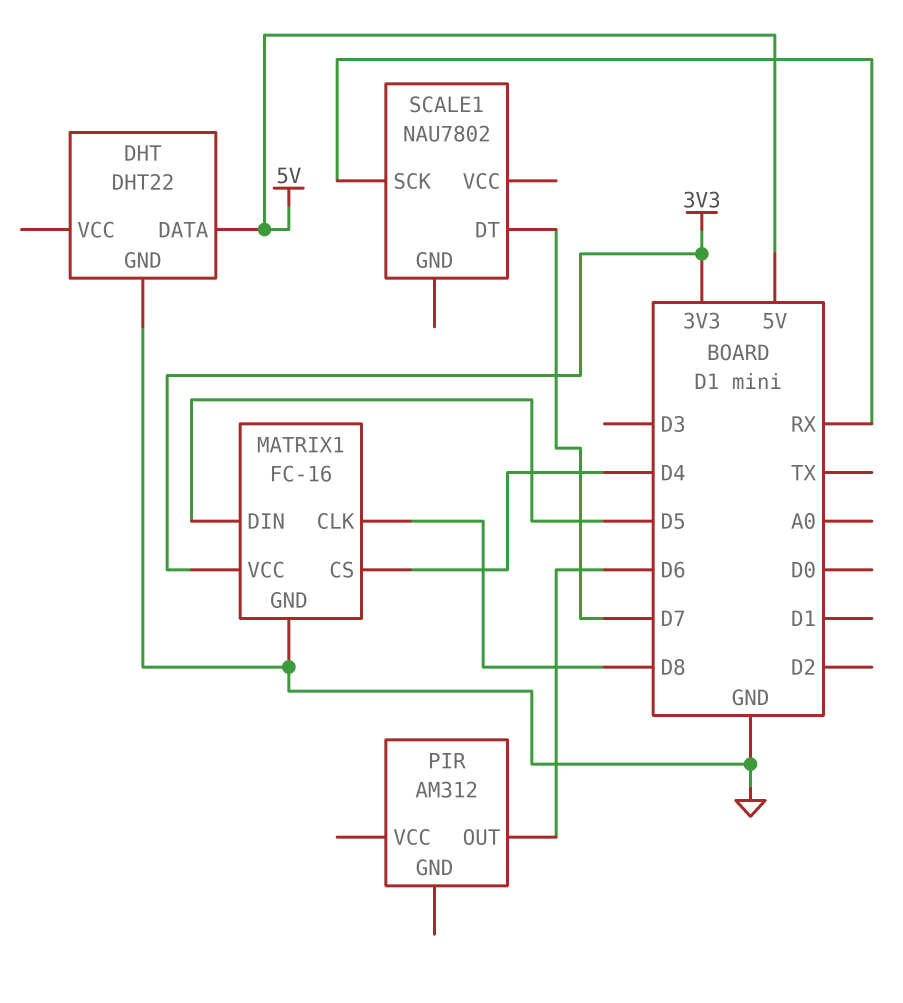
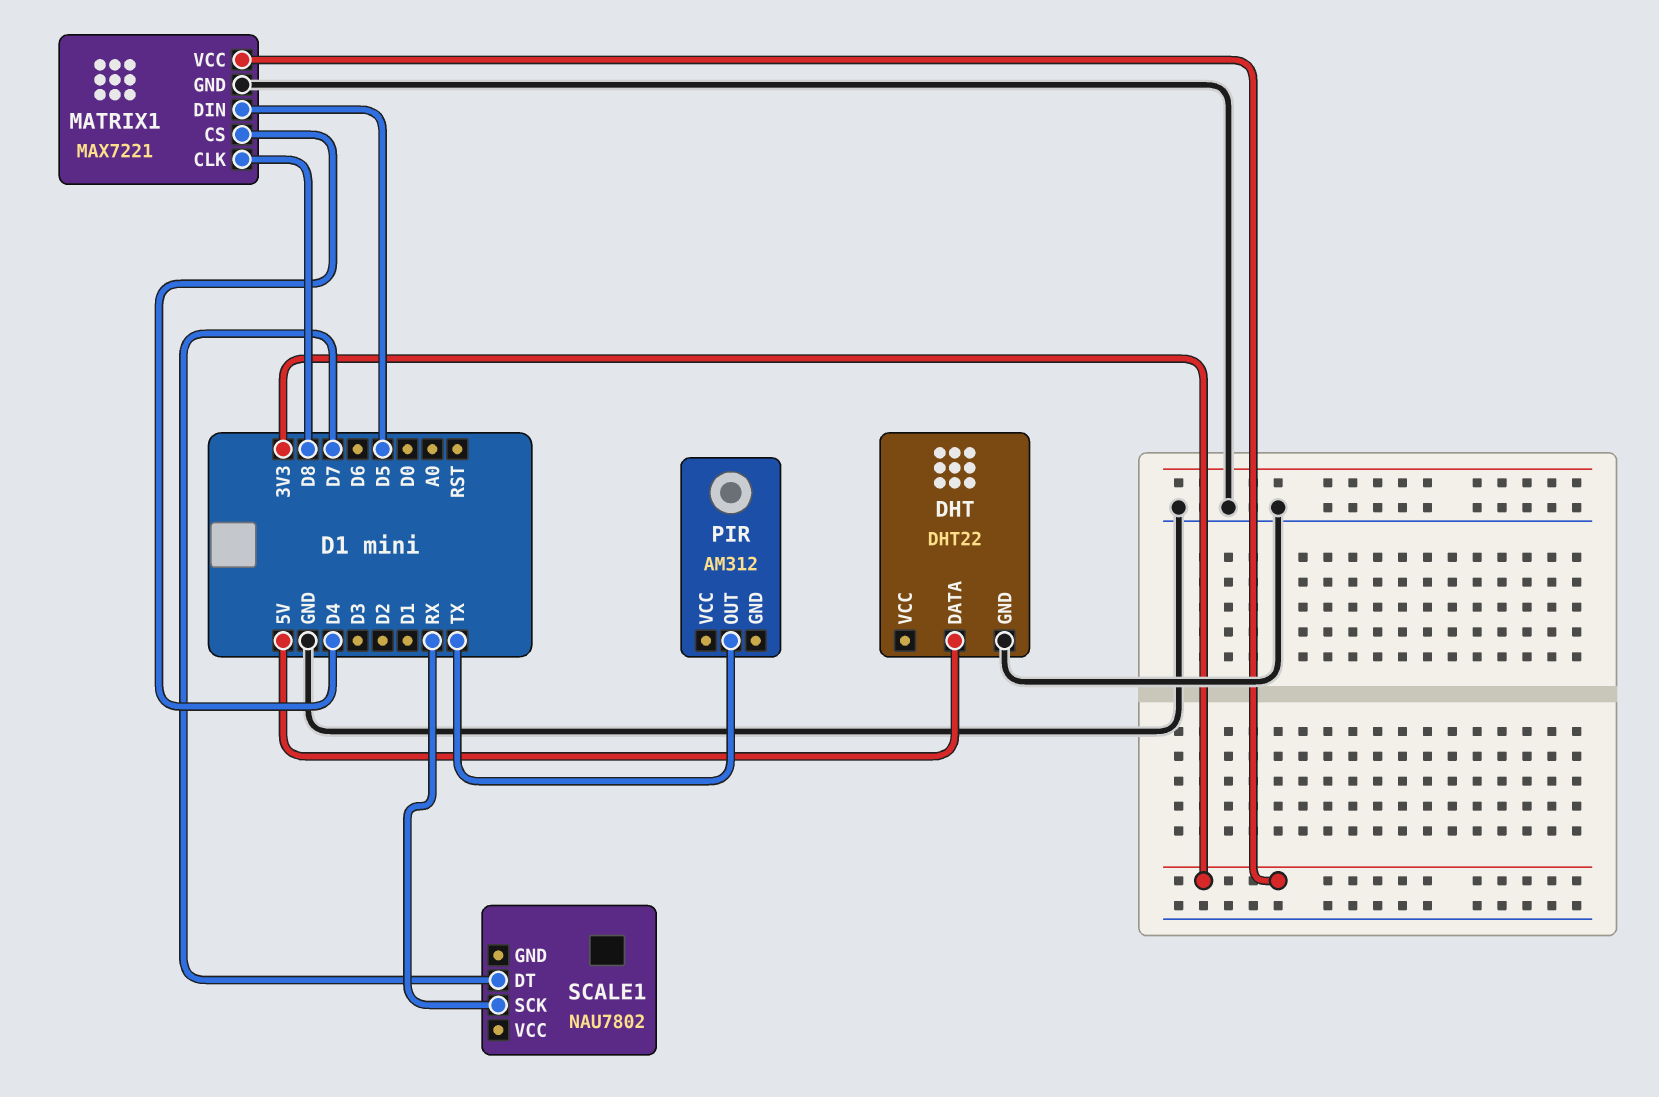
MATRIX1: FC-16 -> MAX7221
PIR pin OUT: D6 -> TX

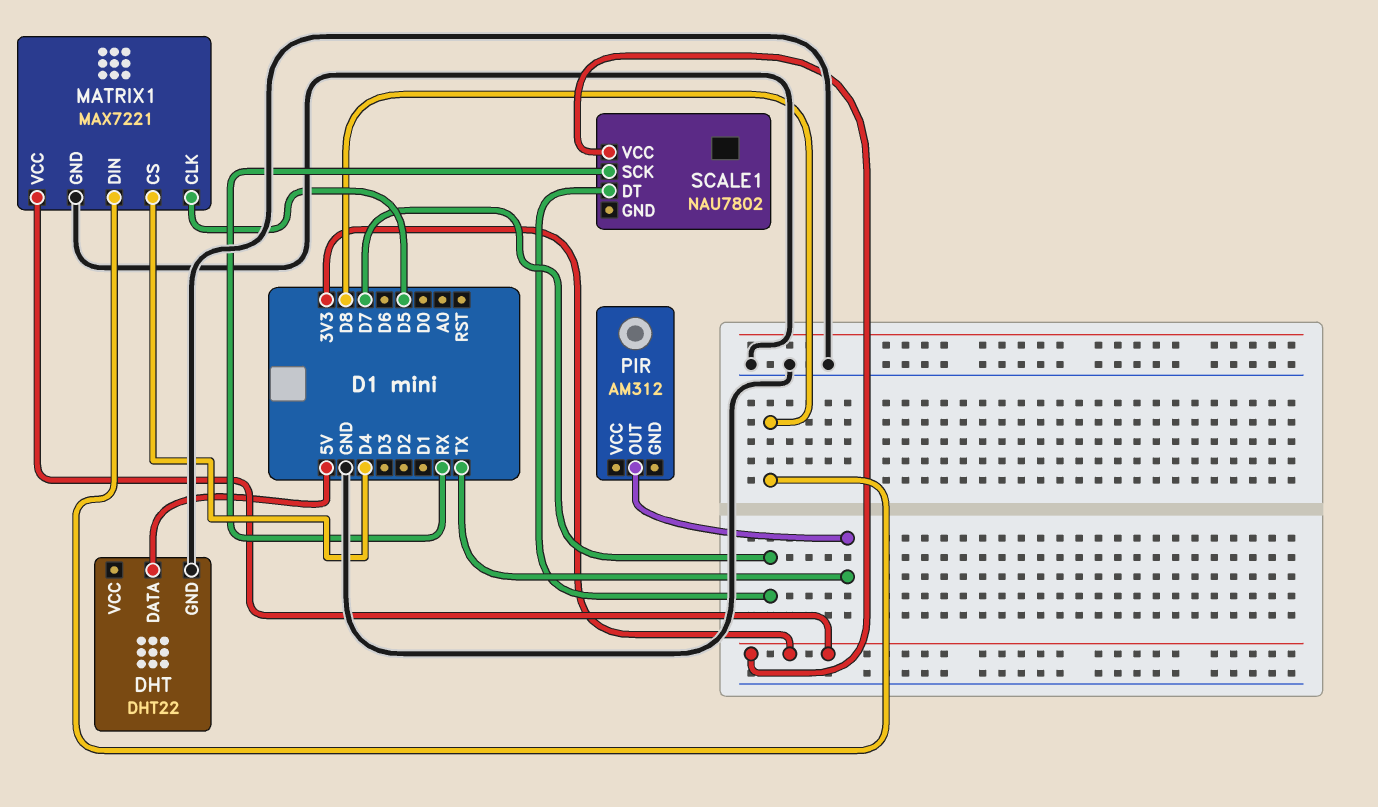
MATRIX1 pin CLK: D8 -> D5
MATRIX1 pin DIN: D5 -> D8
SCALE1 pin VCC: none -> 3V3

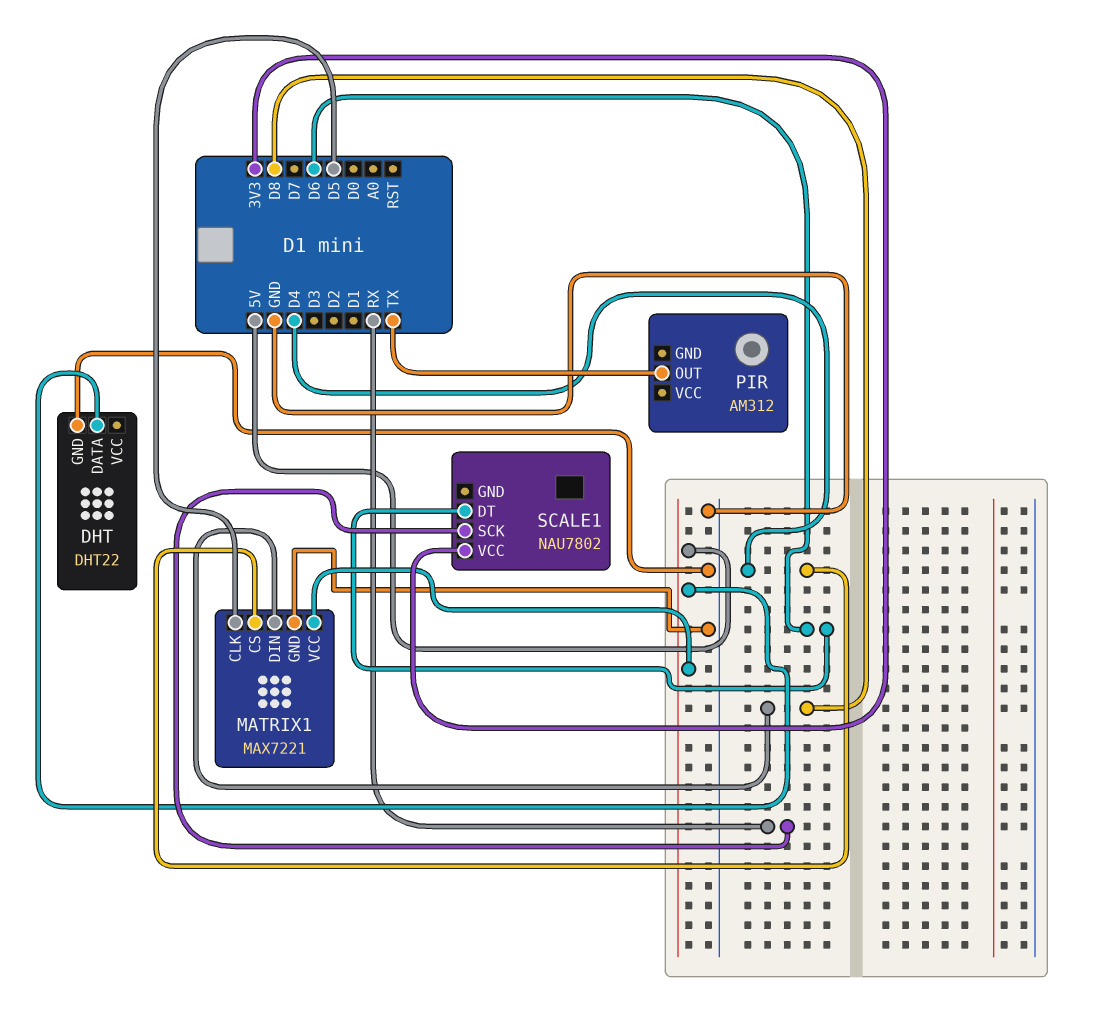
MATRIX1 pin VCC: 3V3 -> 5V
SCALE1 pin DT: D7 -> D6

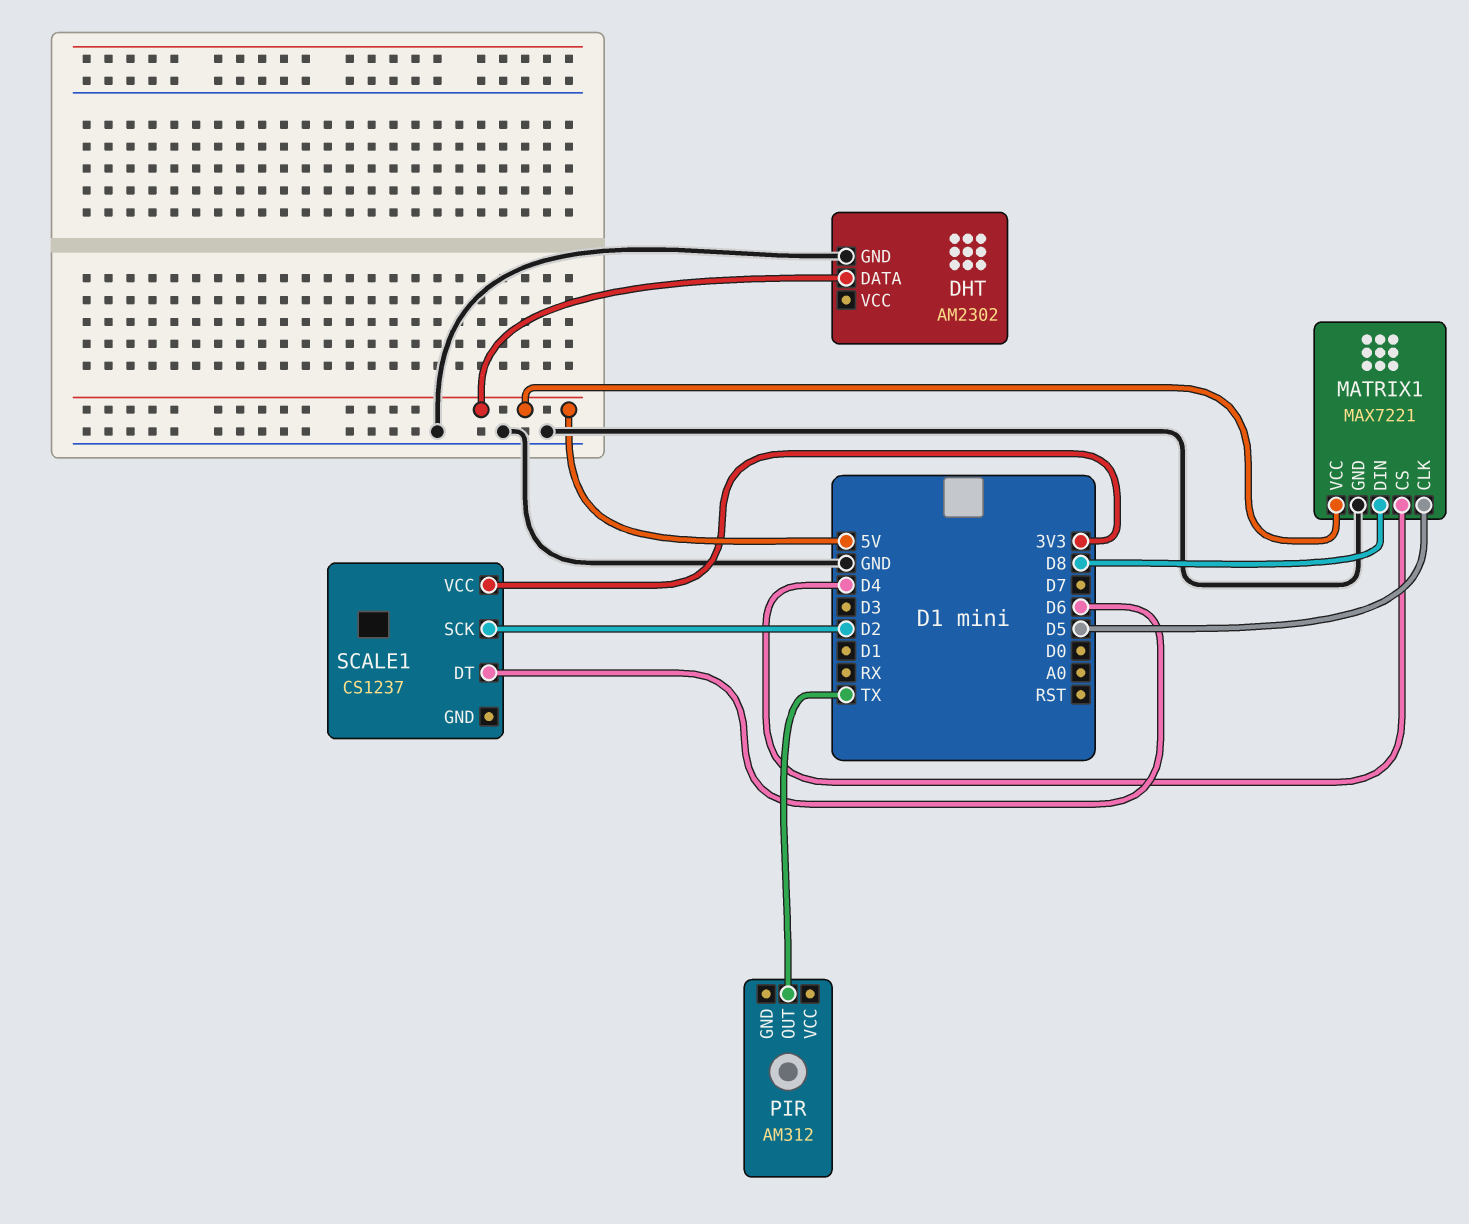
DHT: DHT22 -> AM2302
SCALE1: NAU7802 -> CS1237
SCALE1 pin SCK: RX -> D2

